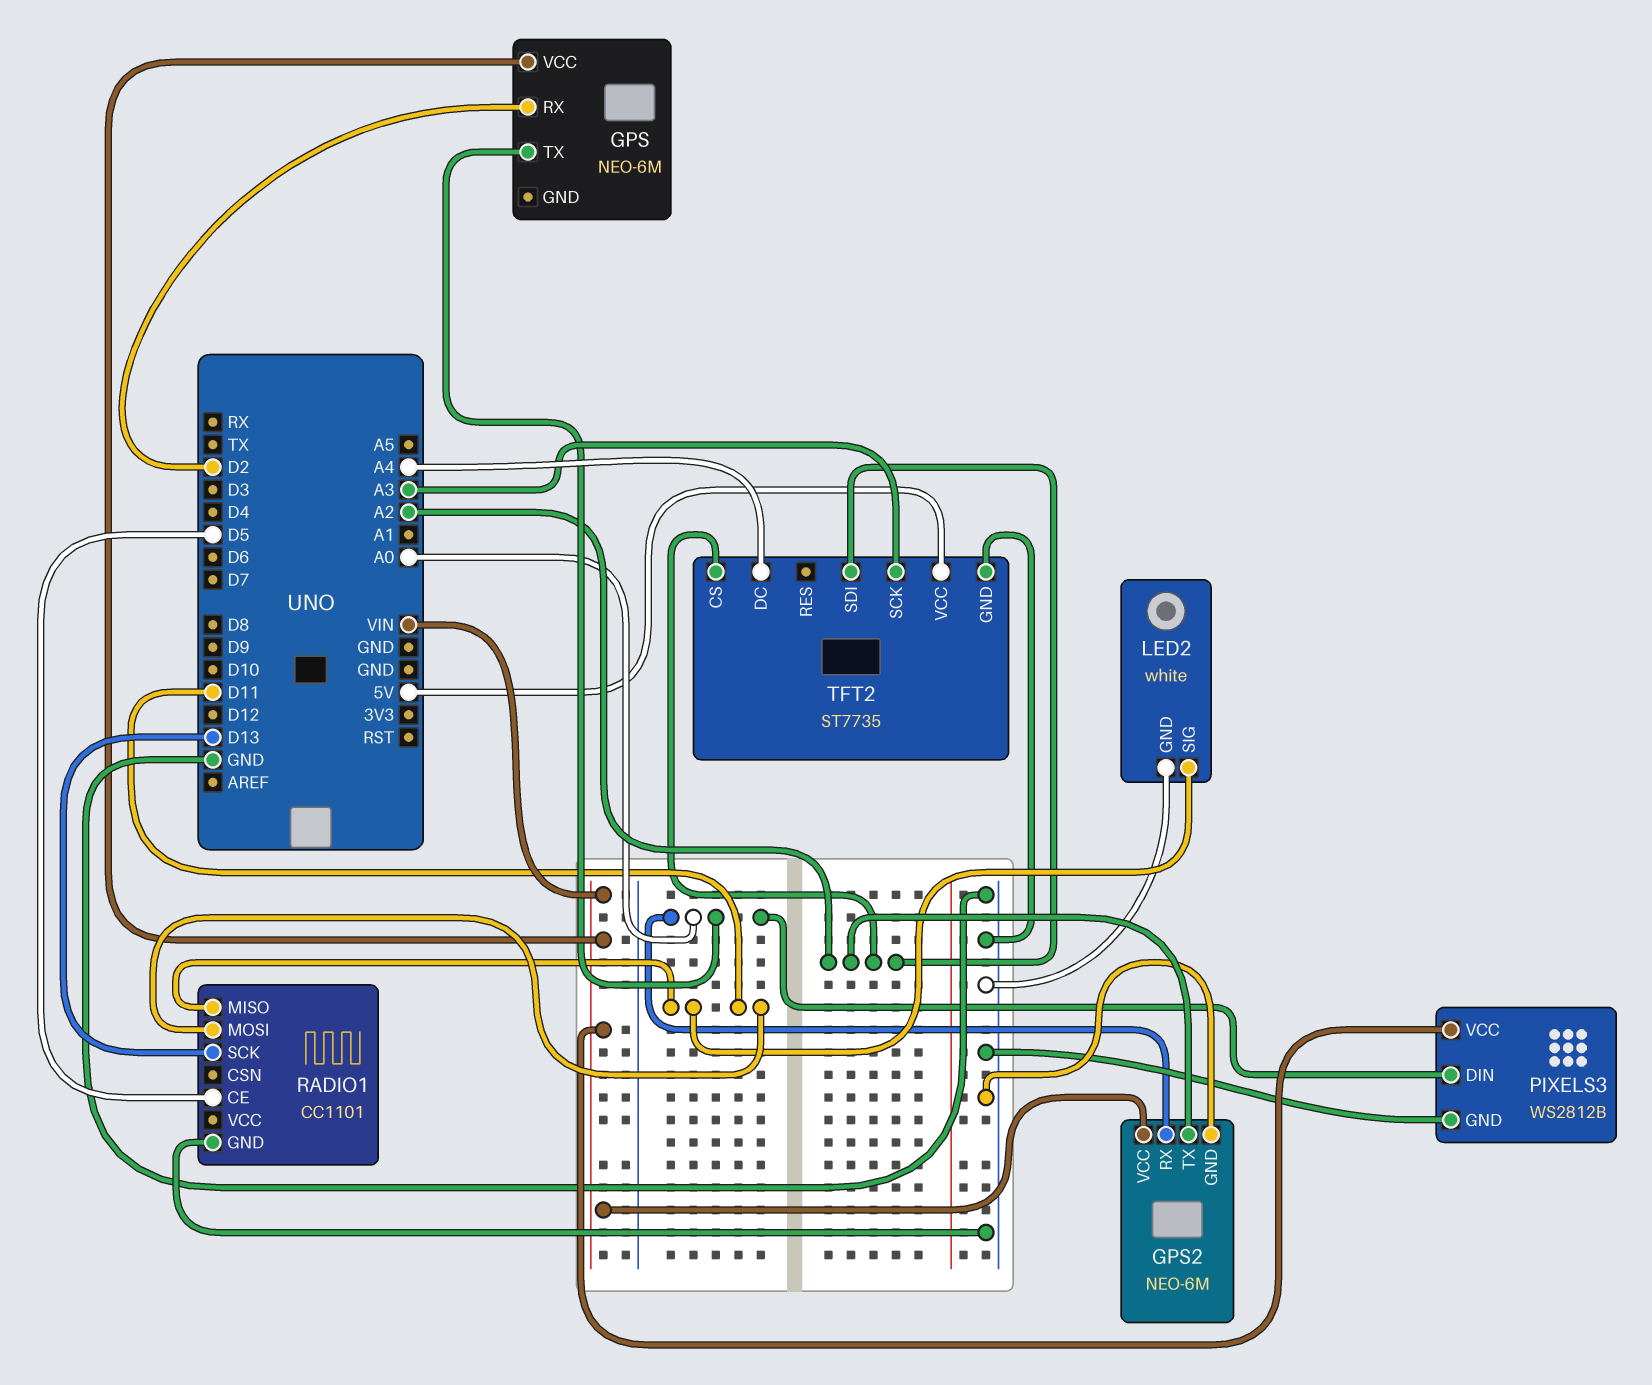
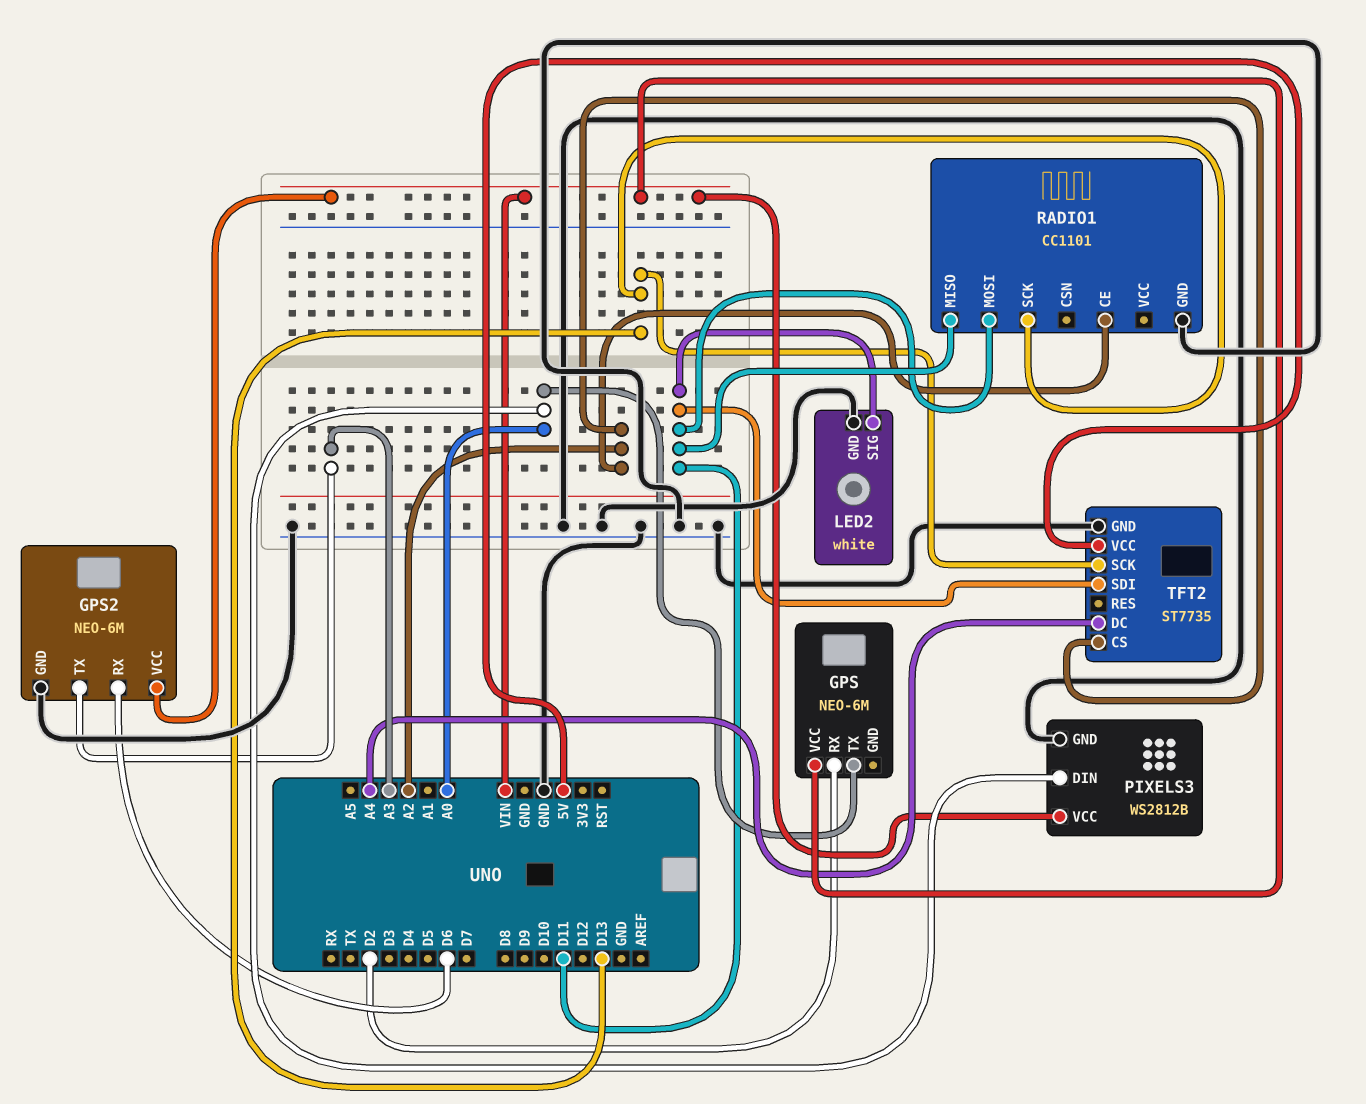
GPS2 pin RX: A0 -> D6
GPS2 pin TX: A2 -> A3
RADIO1 pin CE: D5 -> A2
TFT2 pin SCK: A3 -> D13
TFT2 pin SDI: A2 -> D11

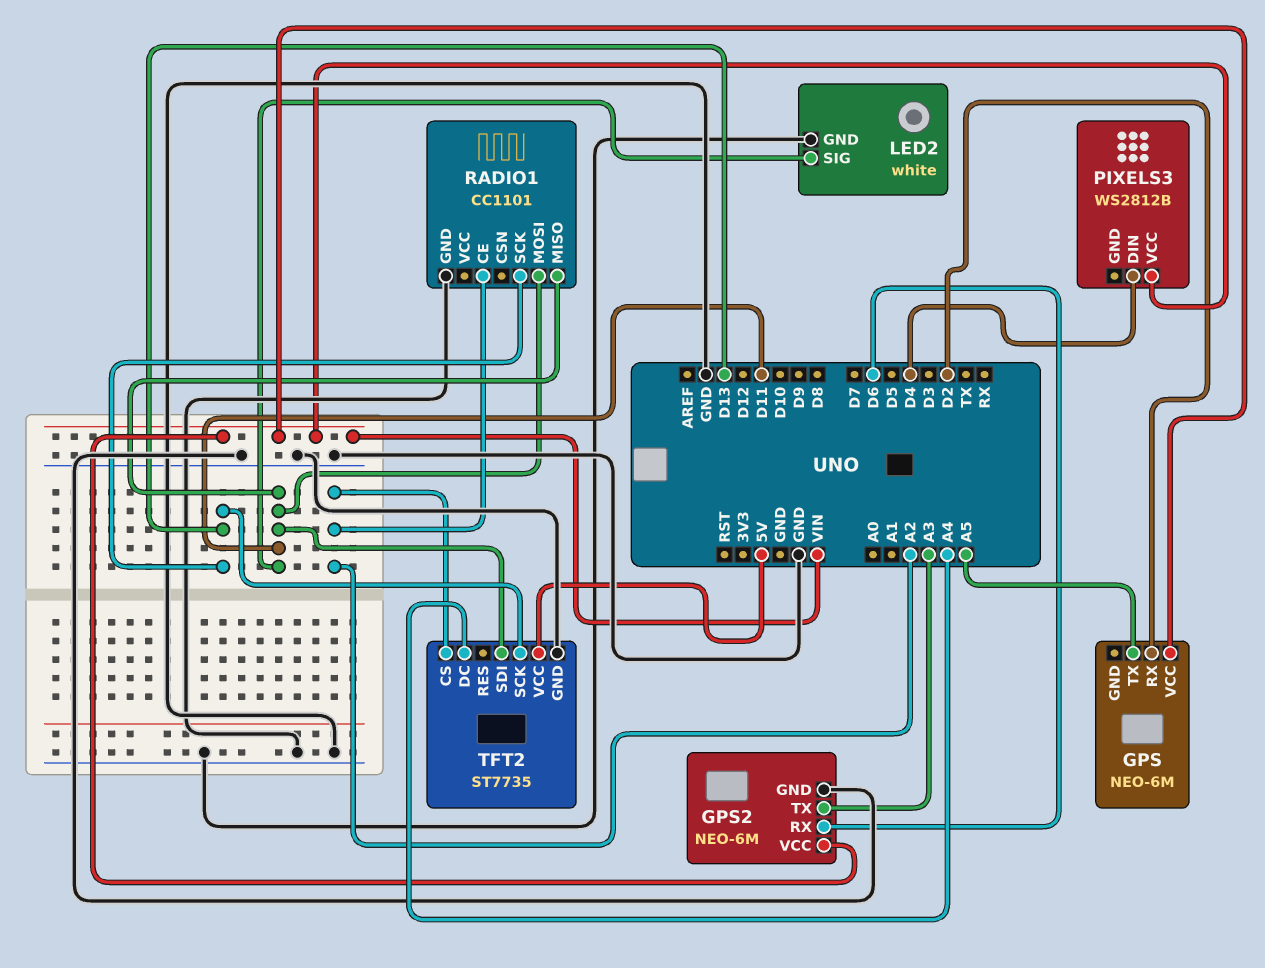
GPS pin TX: A0 -> A5
PIXELS3 pin DIN: A0 -> D4
PIXELS3 pin GND: GND -> none

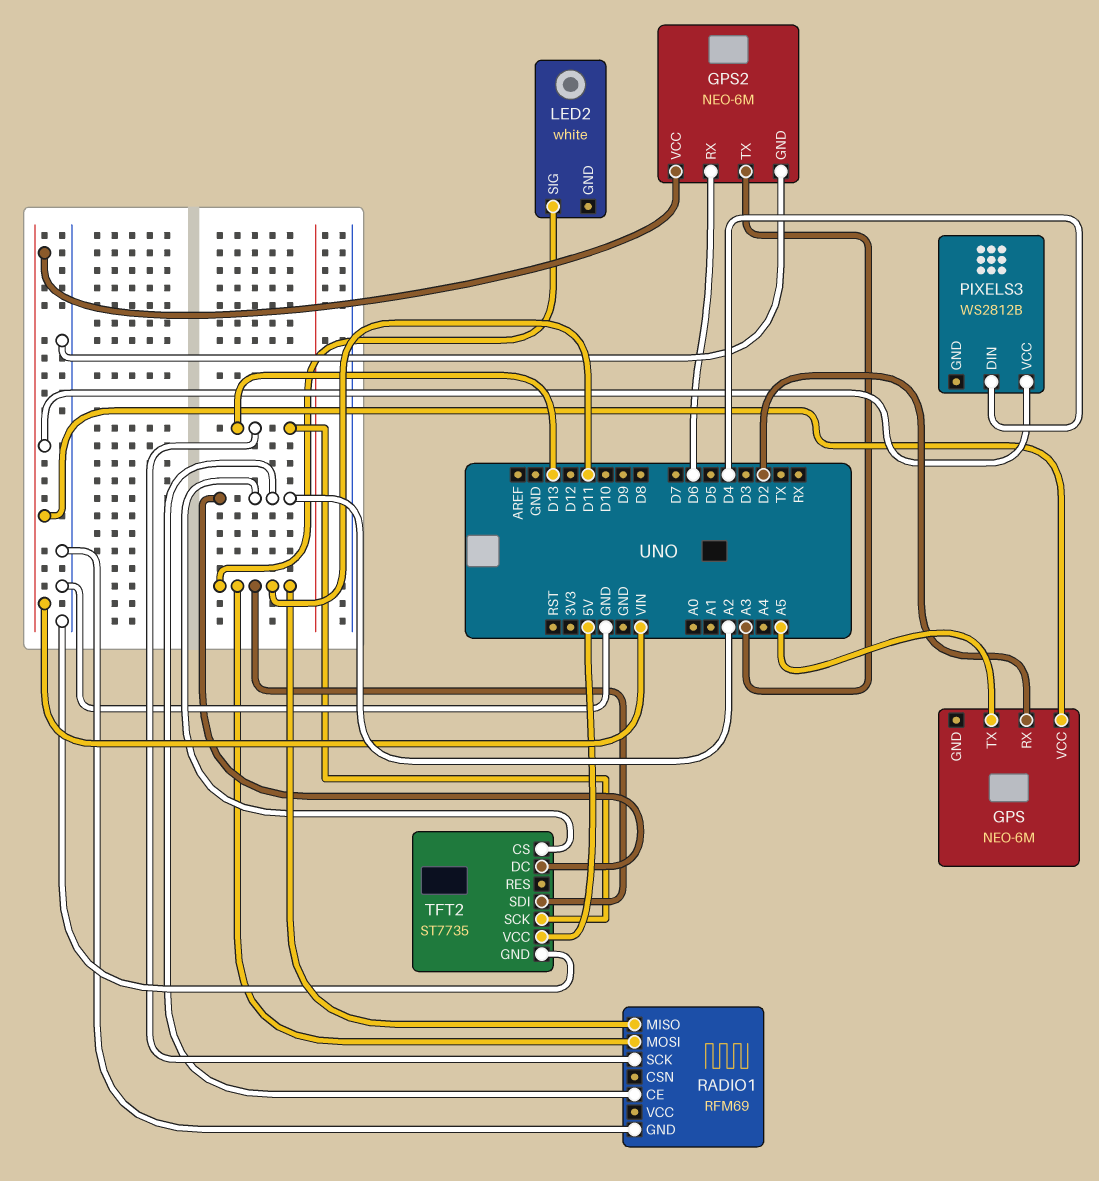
LED2 pin GND: GND -> none
RADIO1: CC1101 -> RFM69
TFT2 pin DC: A4 -> A2

